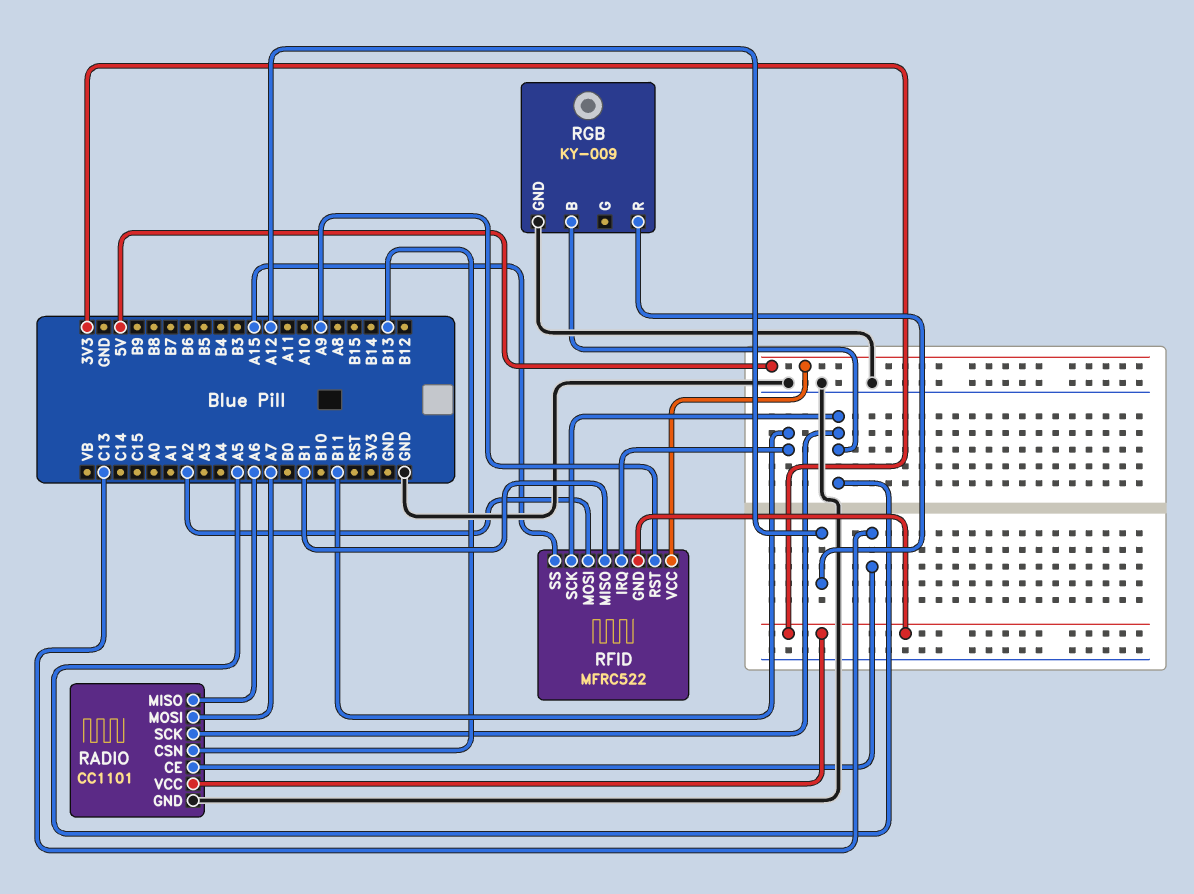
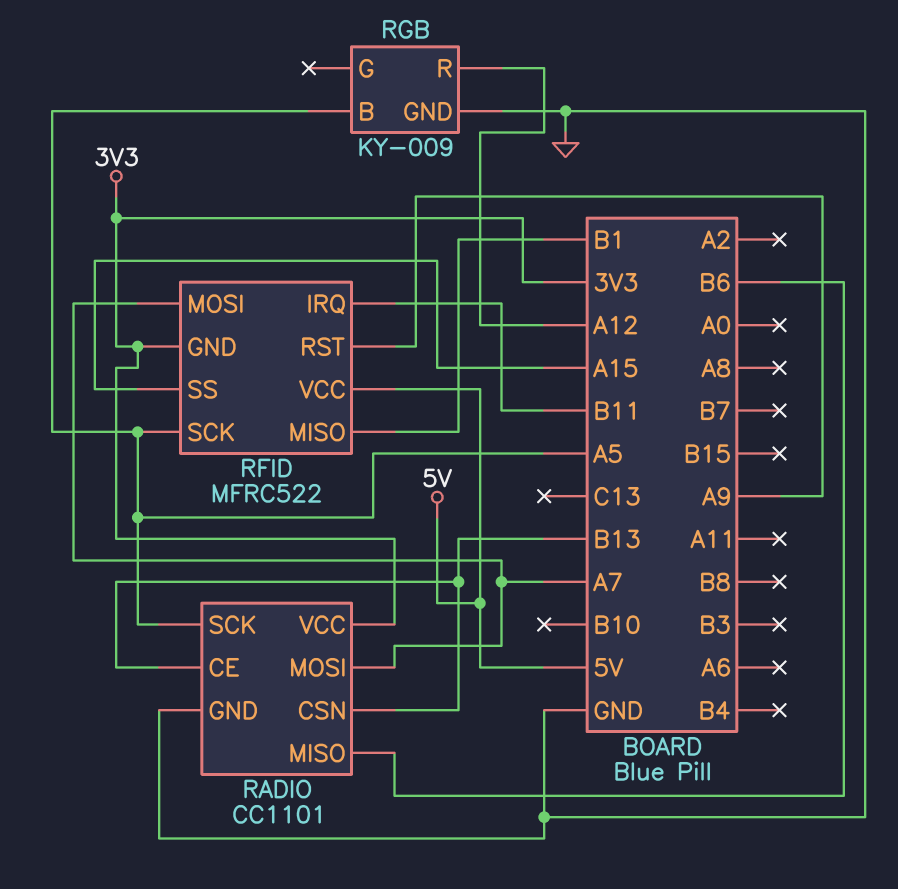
RADIO pin CE: C13 -> B13
RADIO pin MISO: A6 -> B6
RFID pin MOSI: A2 -> A7

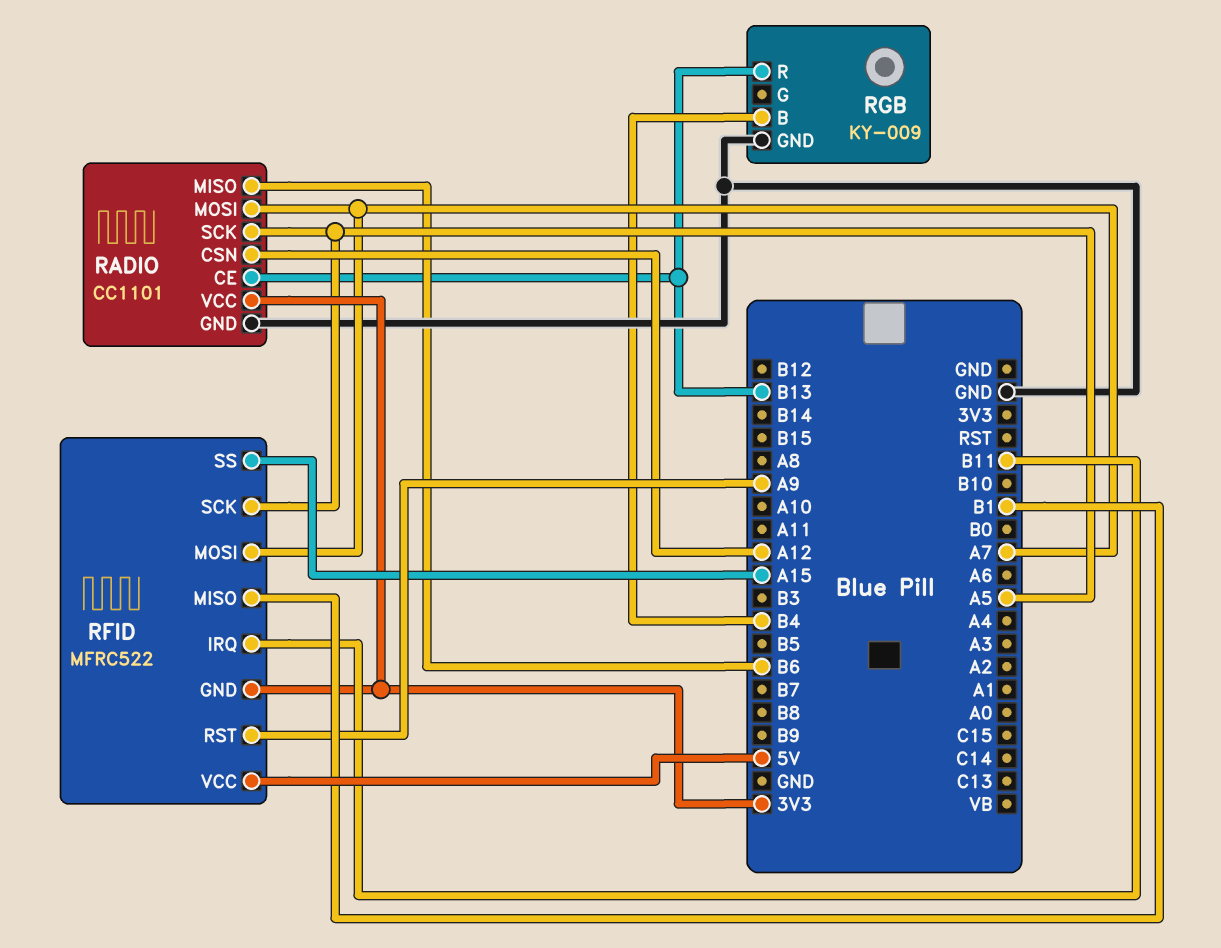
RADIO pin CSN: B13 -> A12
RGB pin B: A5 -> B4
RGB pin R: A12 -> B13

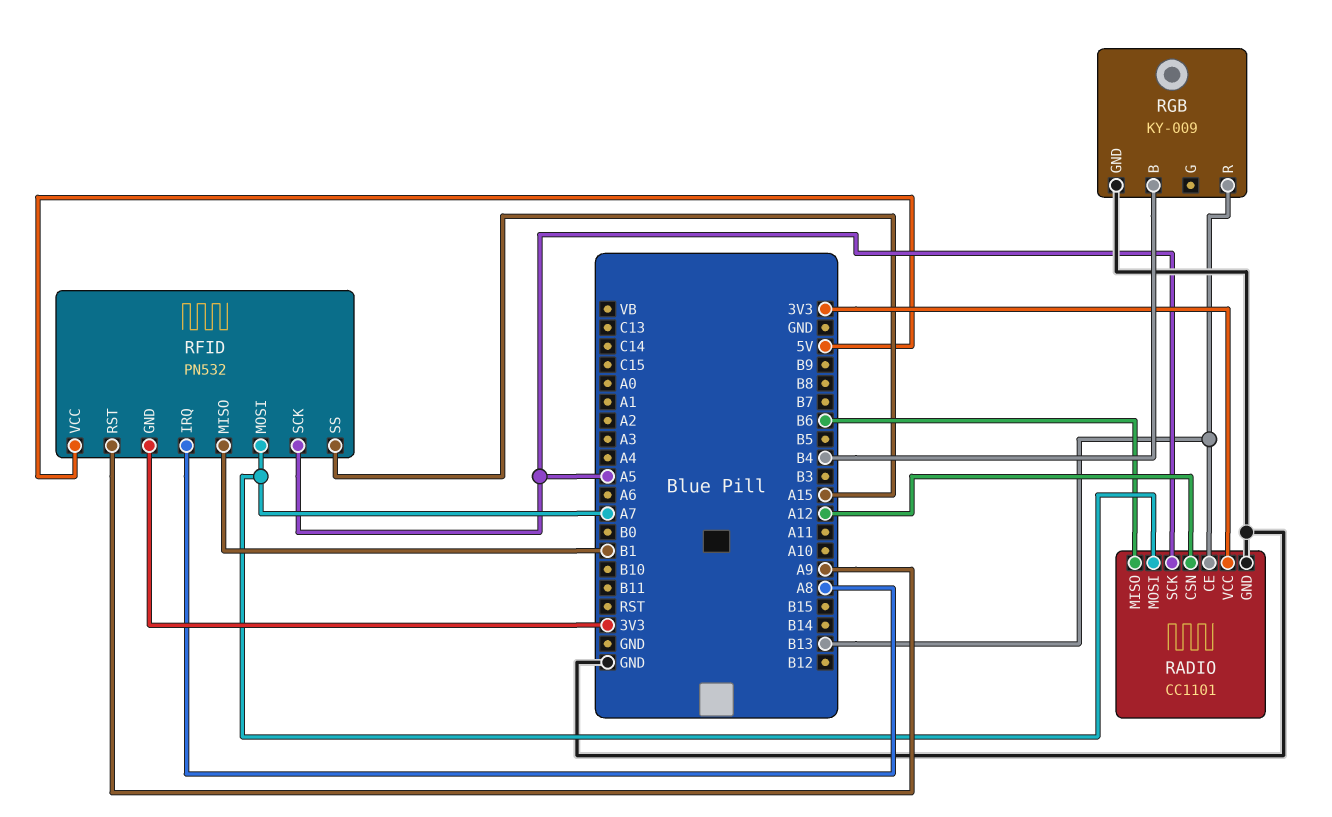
RFID: MFRC522 -> PN532
RFID pin IRQ: B11 -> A8

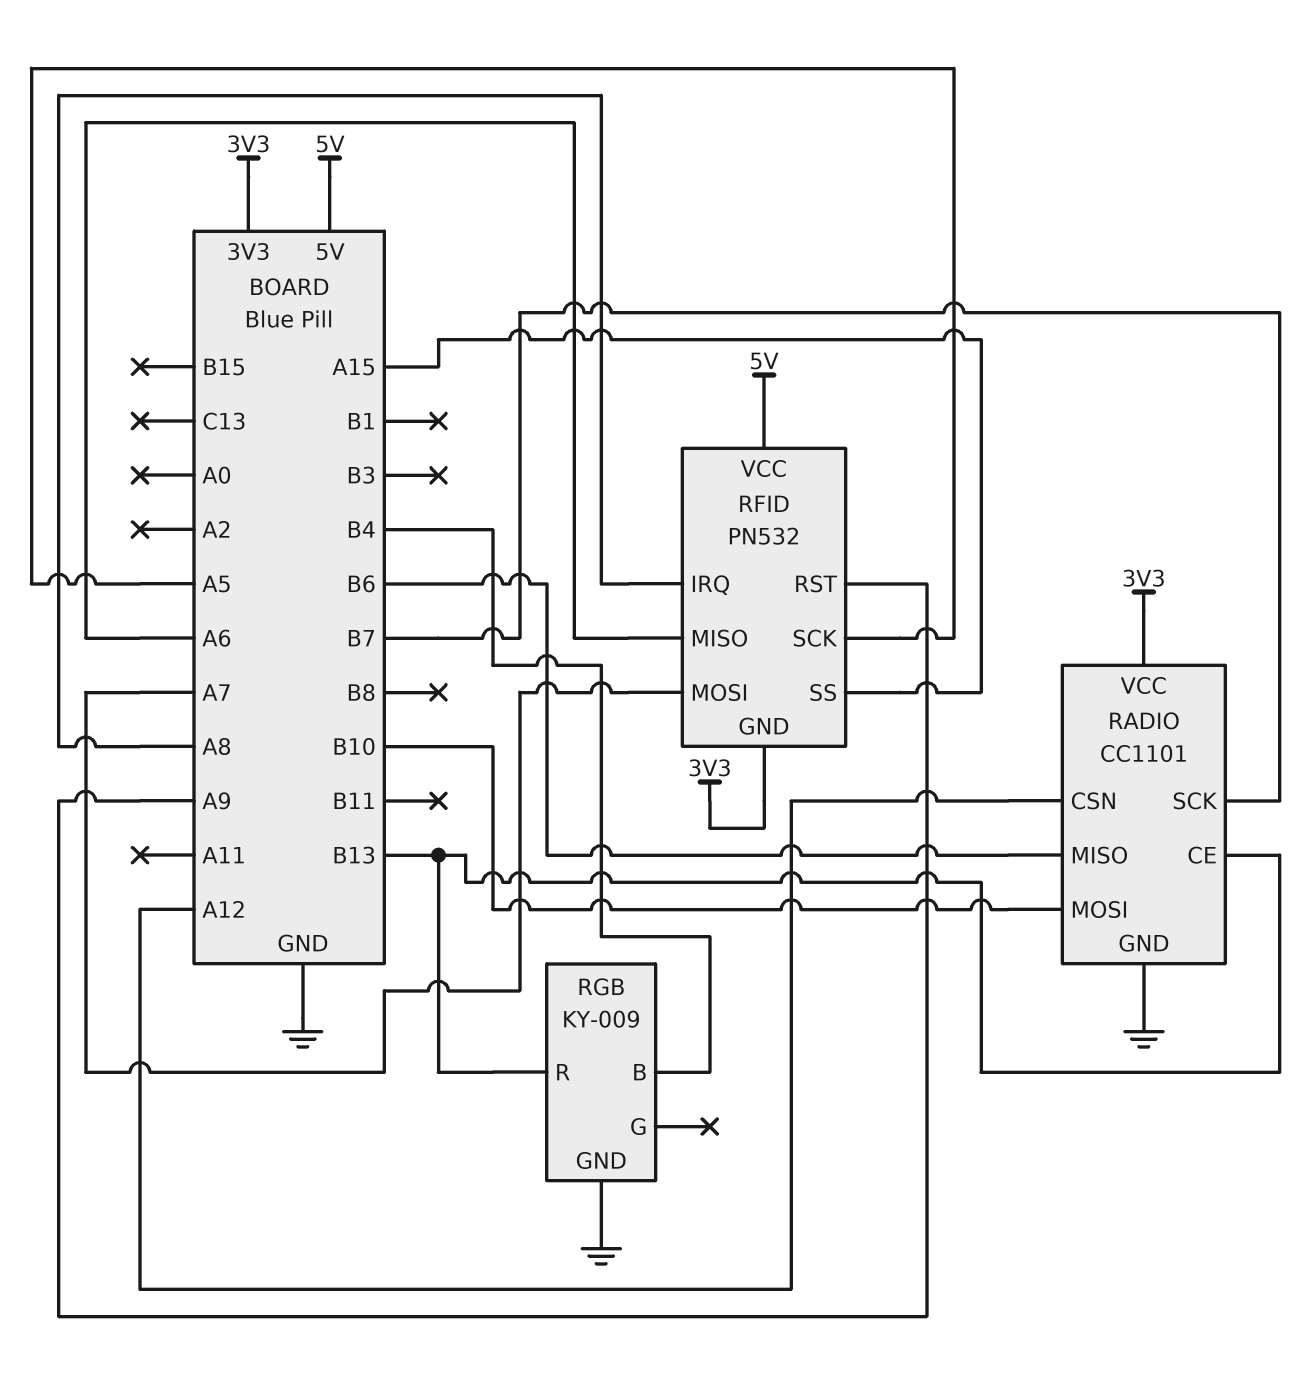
RADIO pin MOSI: A7 -> B10
RADIO pin SCK: A5 -> B7
RFID pin MISO: B1 -> A6

